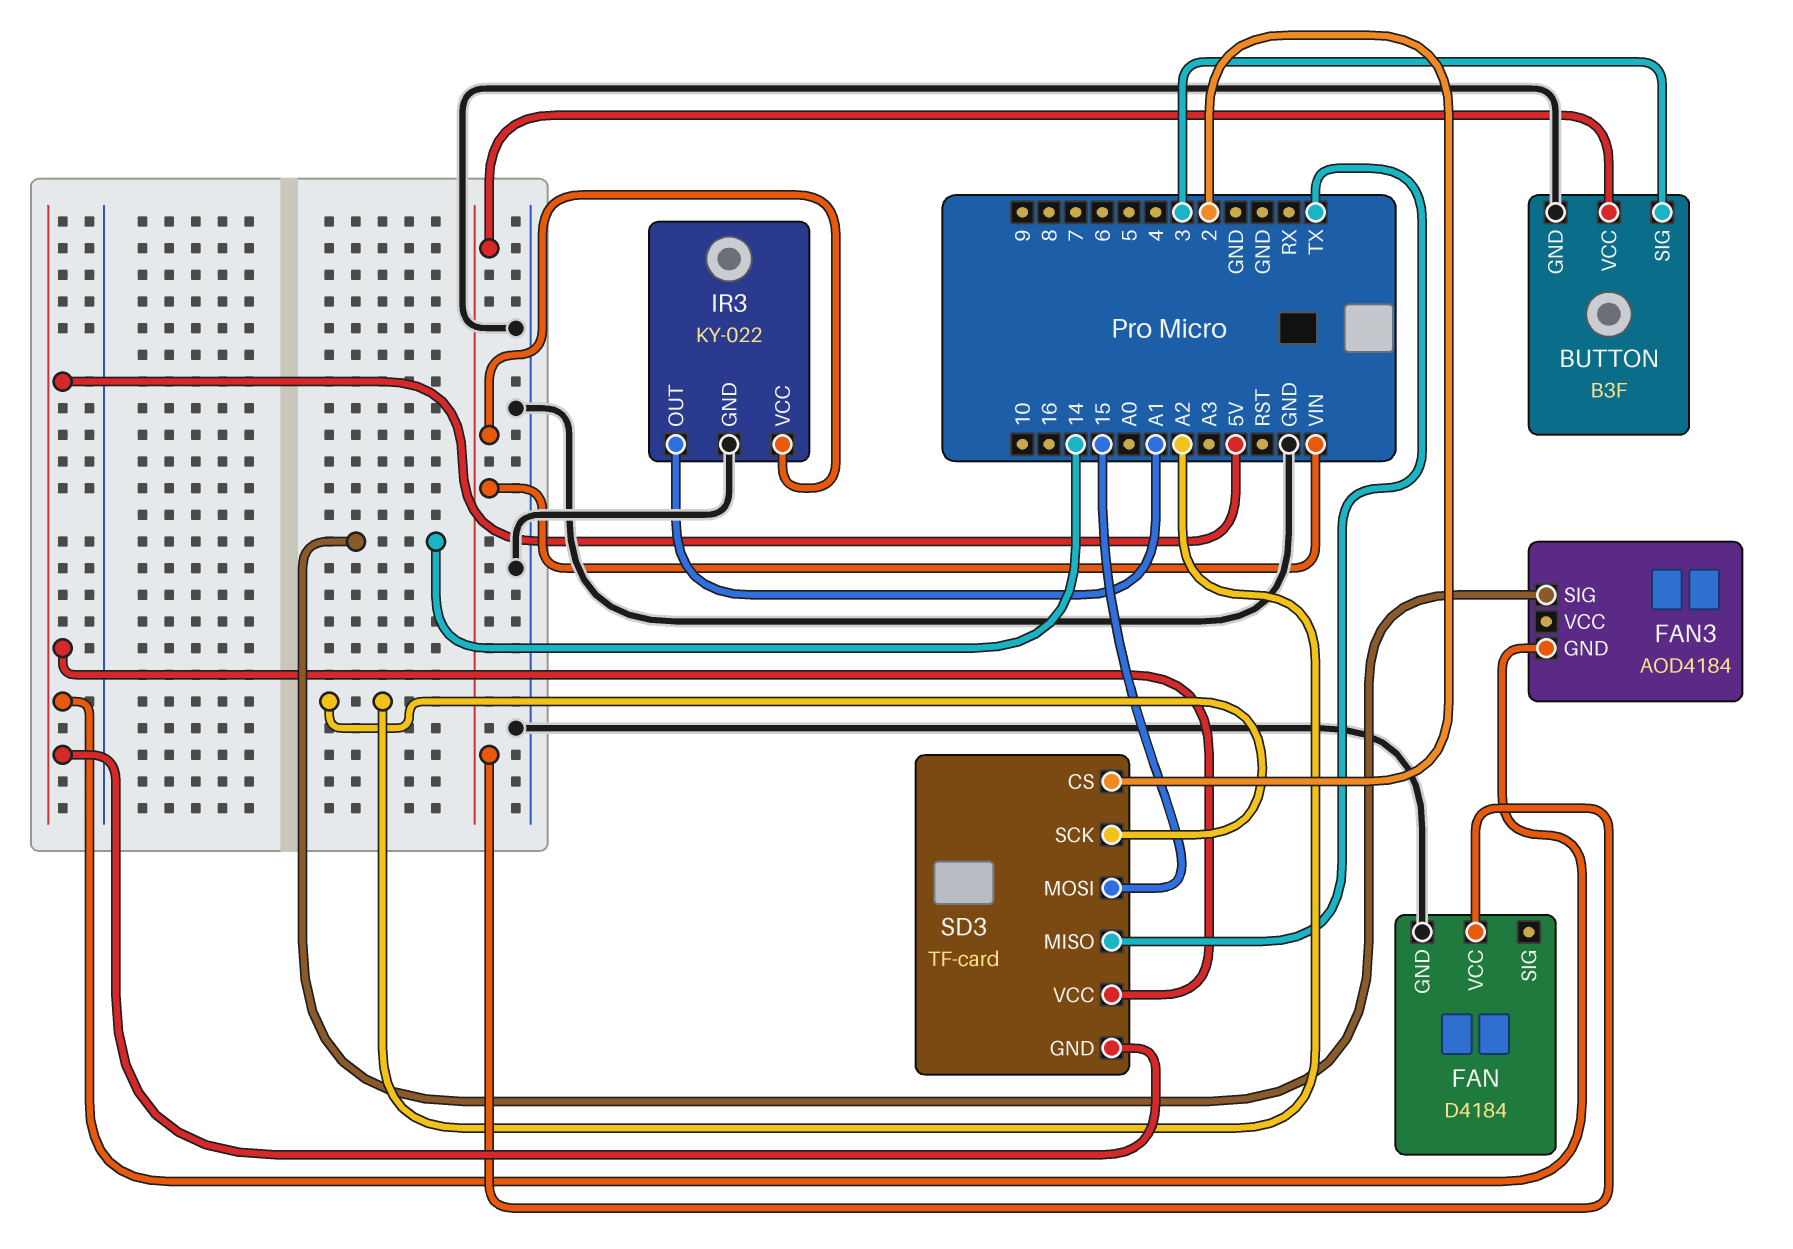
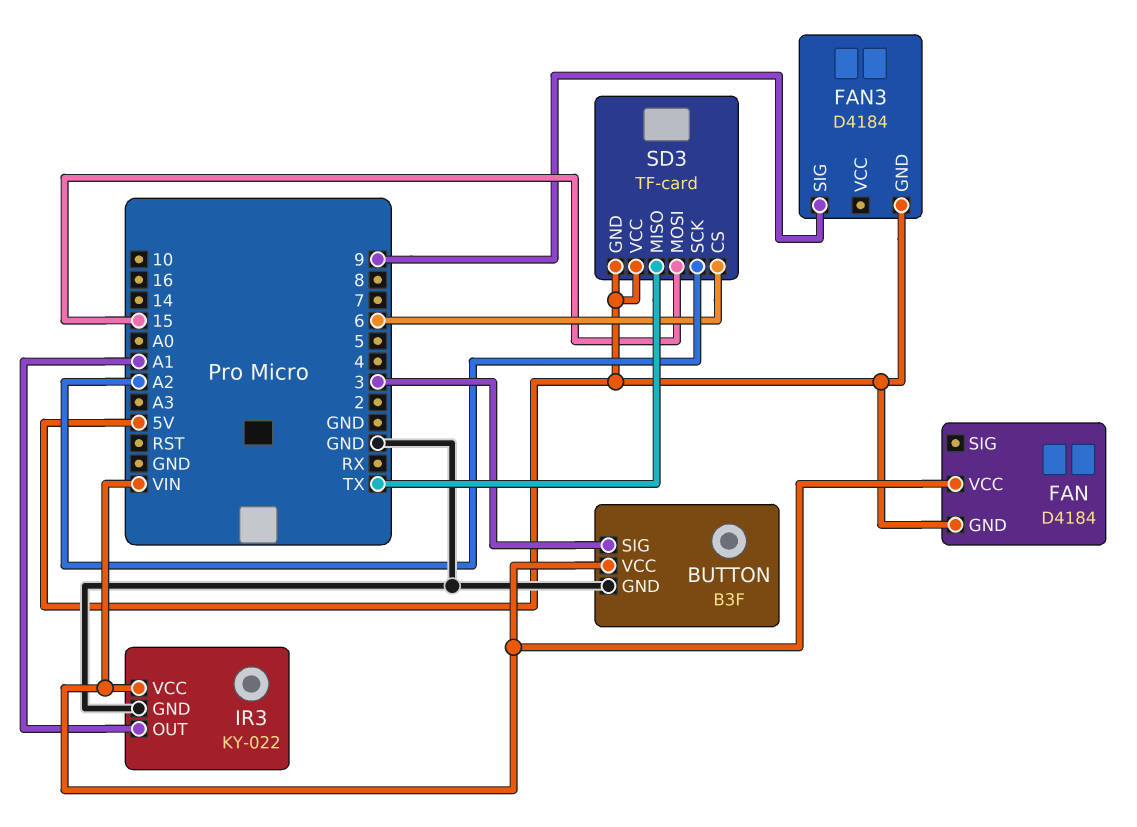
FAN pin GND: GND -> 5V
FAN3: AOD4184 -> D4184
FAN3 pin SIG: 14 -> 9
SD3 pin CS: 2 -> 6

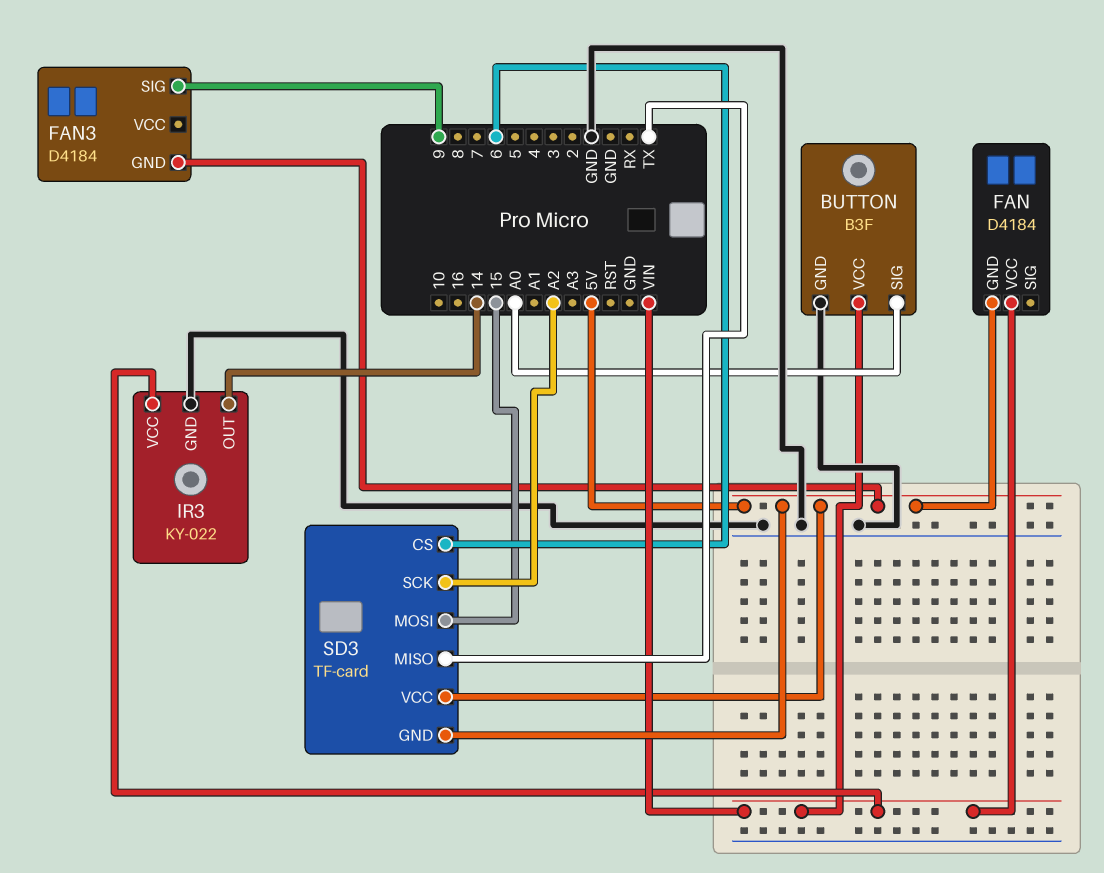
BUTTON pin SIG: 3 -> A0
IR3 pin OUT: A1 -> 14

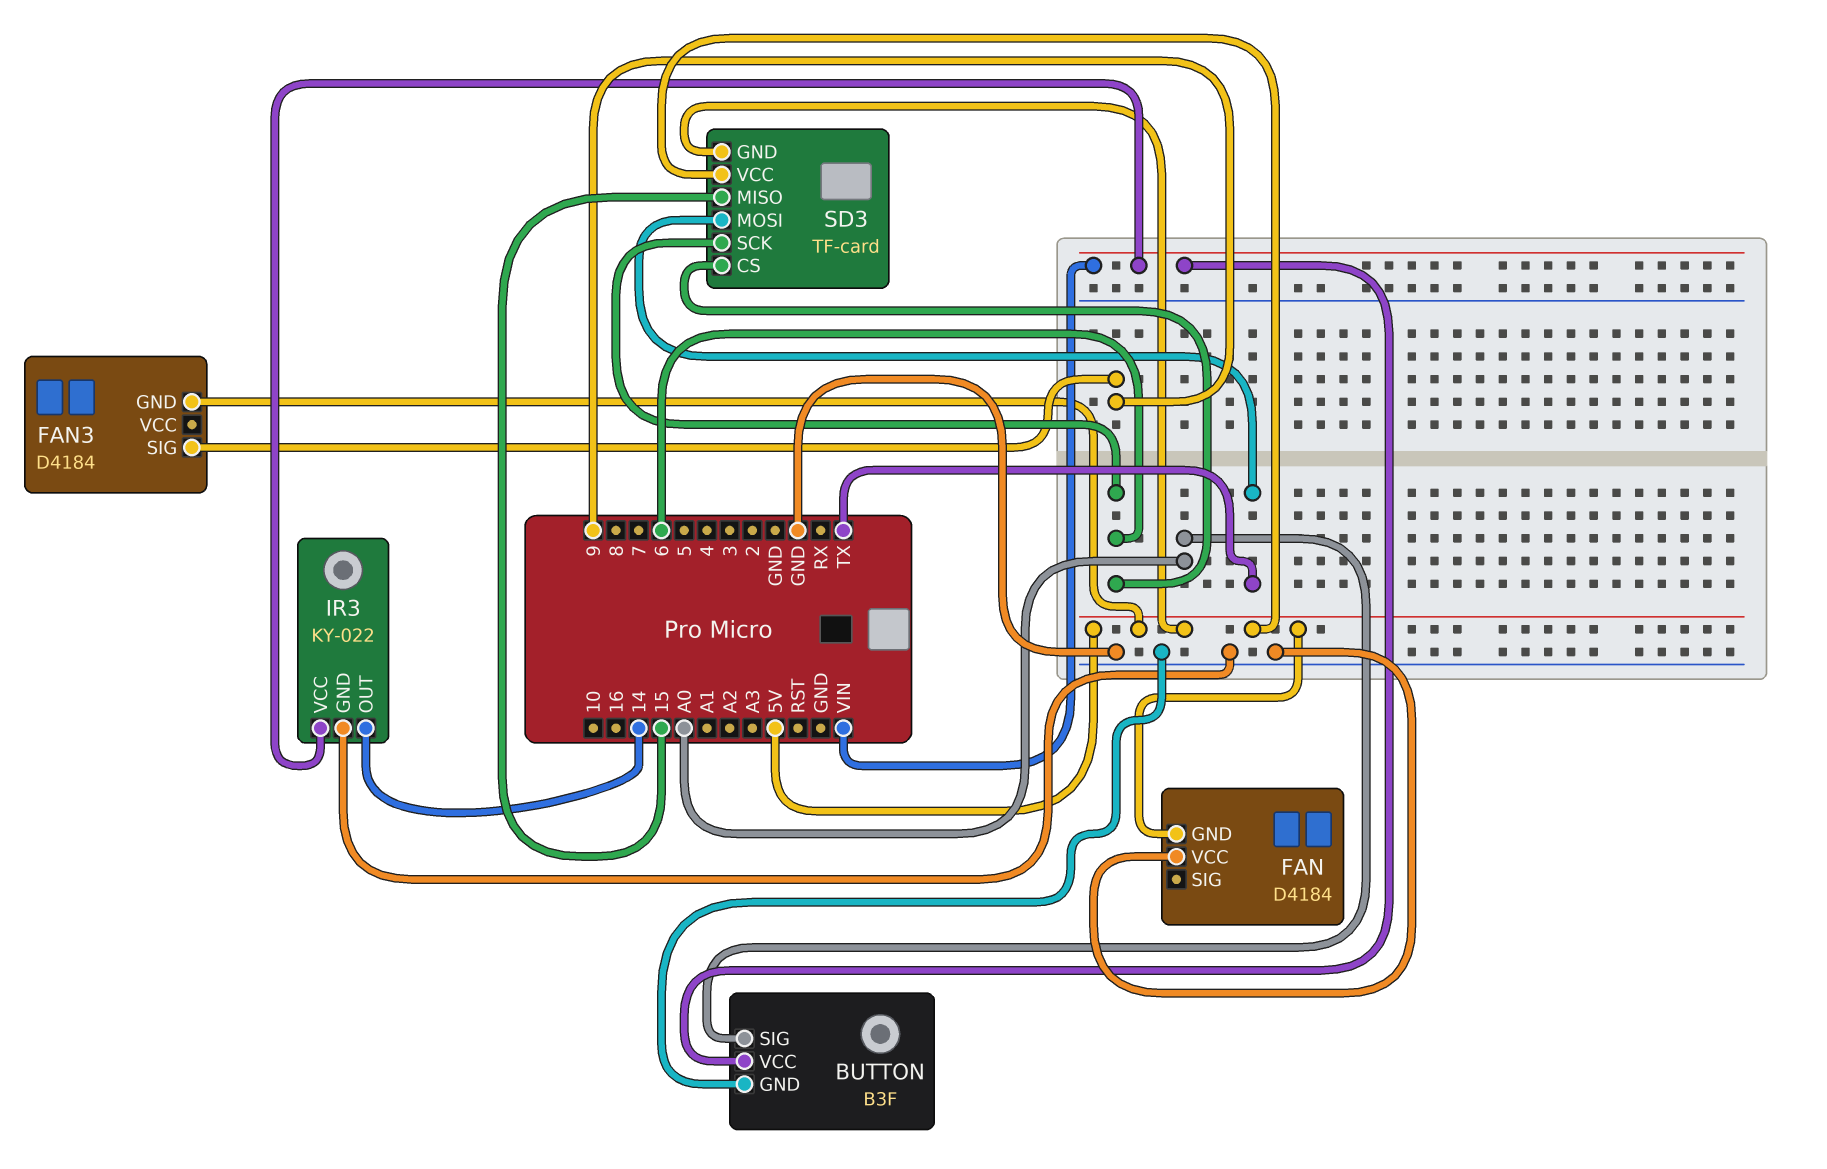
FAN pin VCC: VIN -> GND
SD3 pin MISO: TX -> 15
SD3 pin MOSI: 15 -> TX
SD3 pin SCK: A2 -> 6

